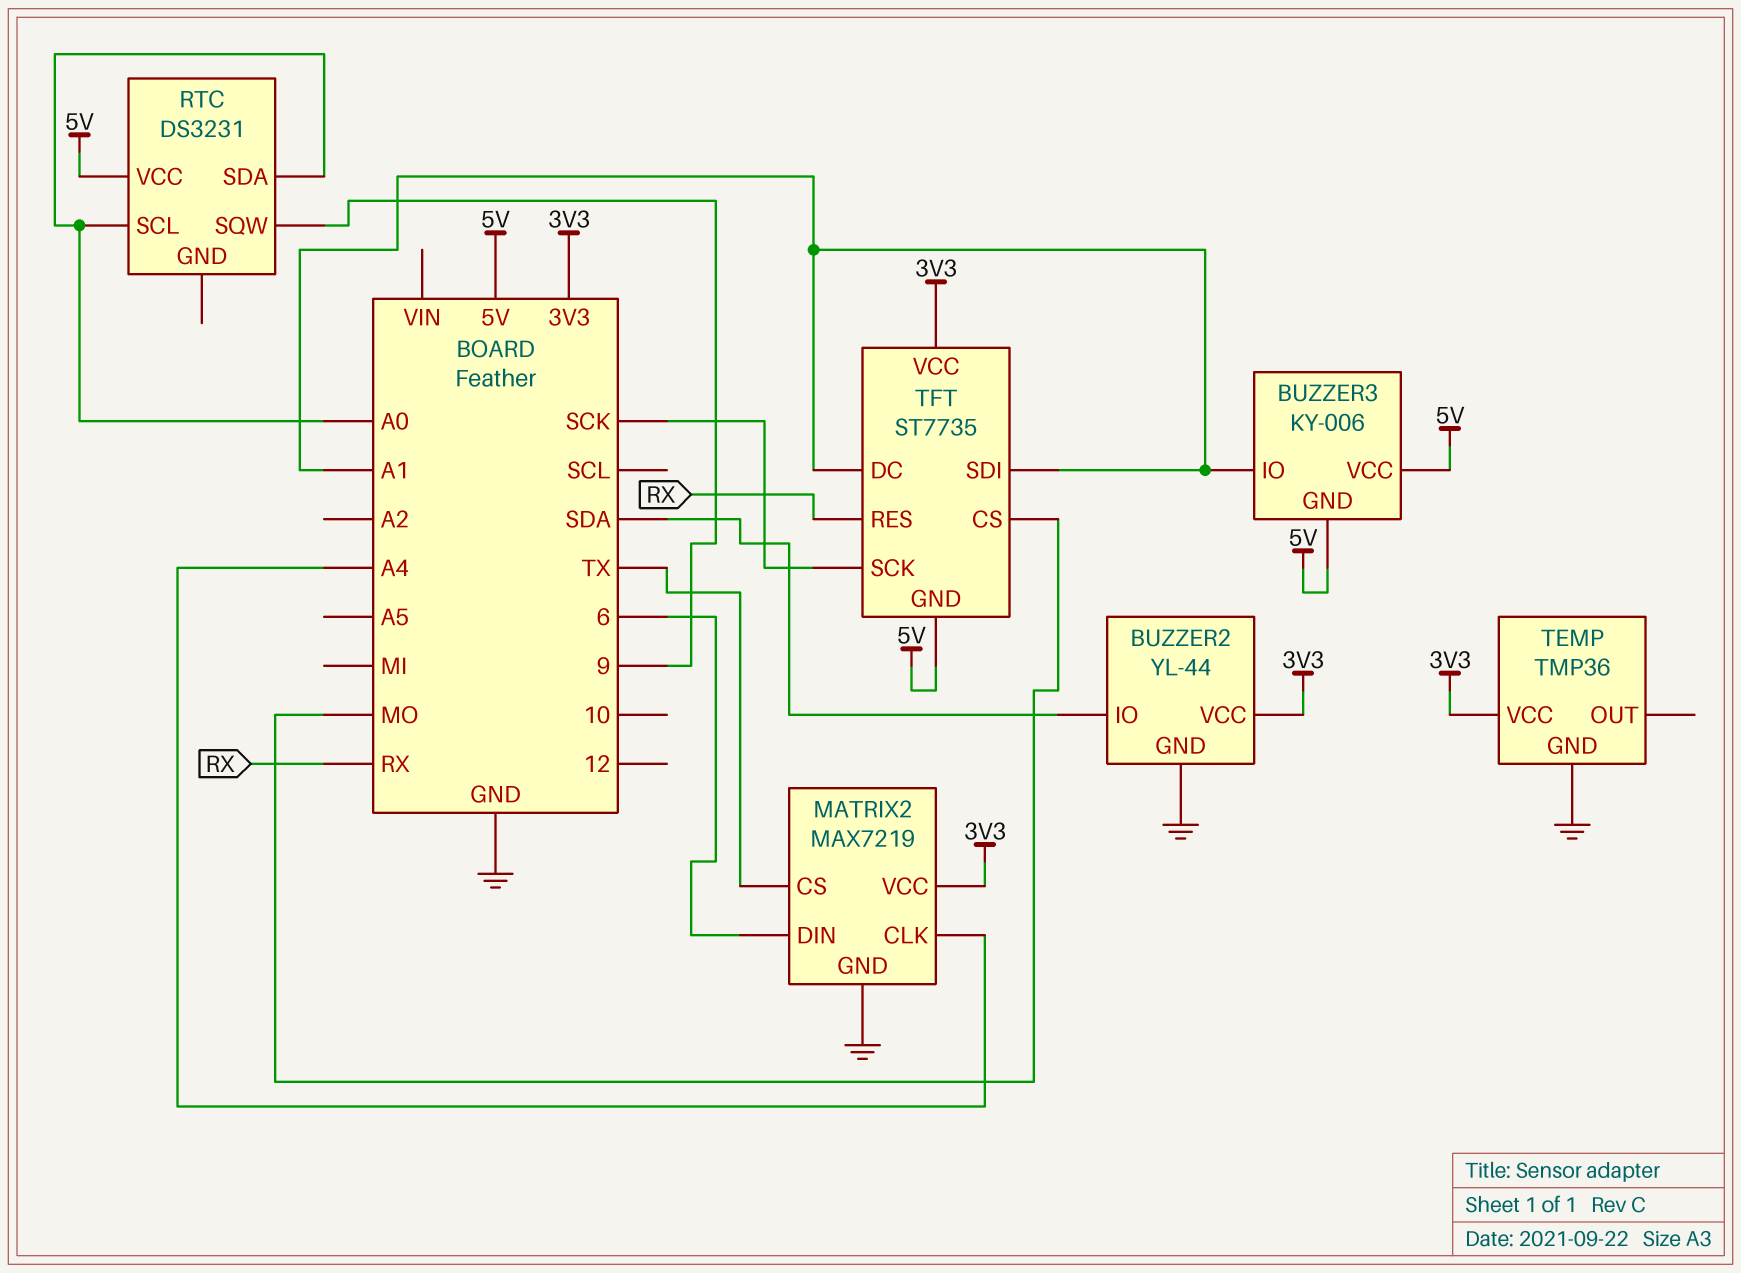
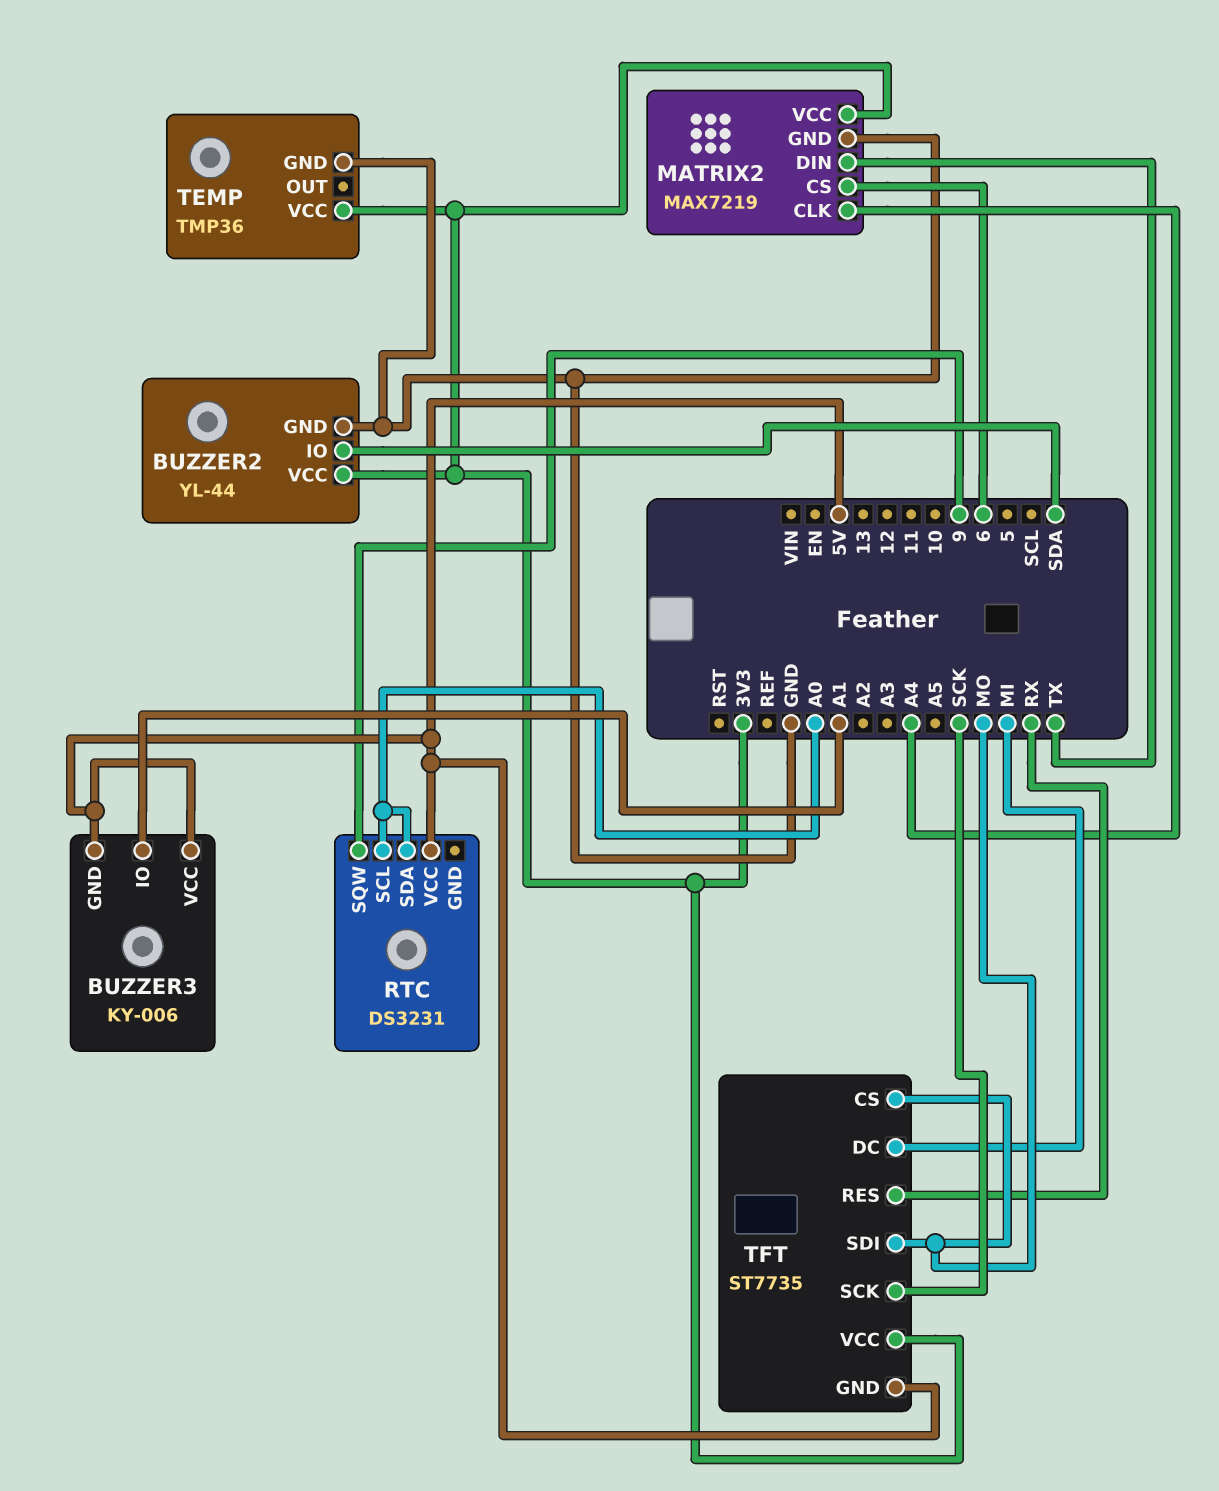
MATRIX2 pin CS: TX -> 6
MATRIX2 pin DIN: 6 -> TX
TFT pin DC: A1 -> MI
TFT pin SDI: A1 -> MO

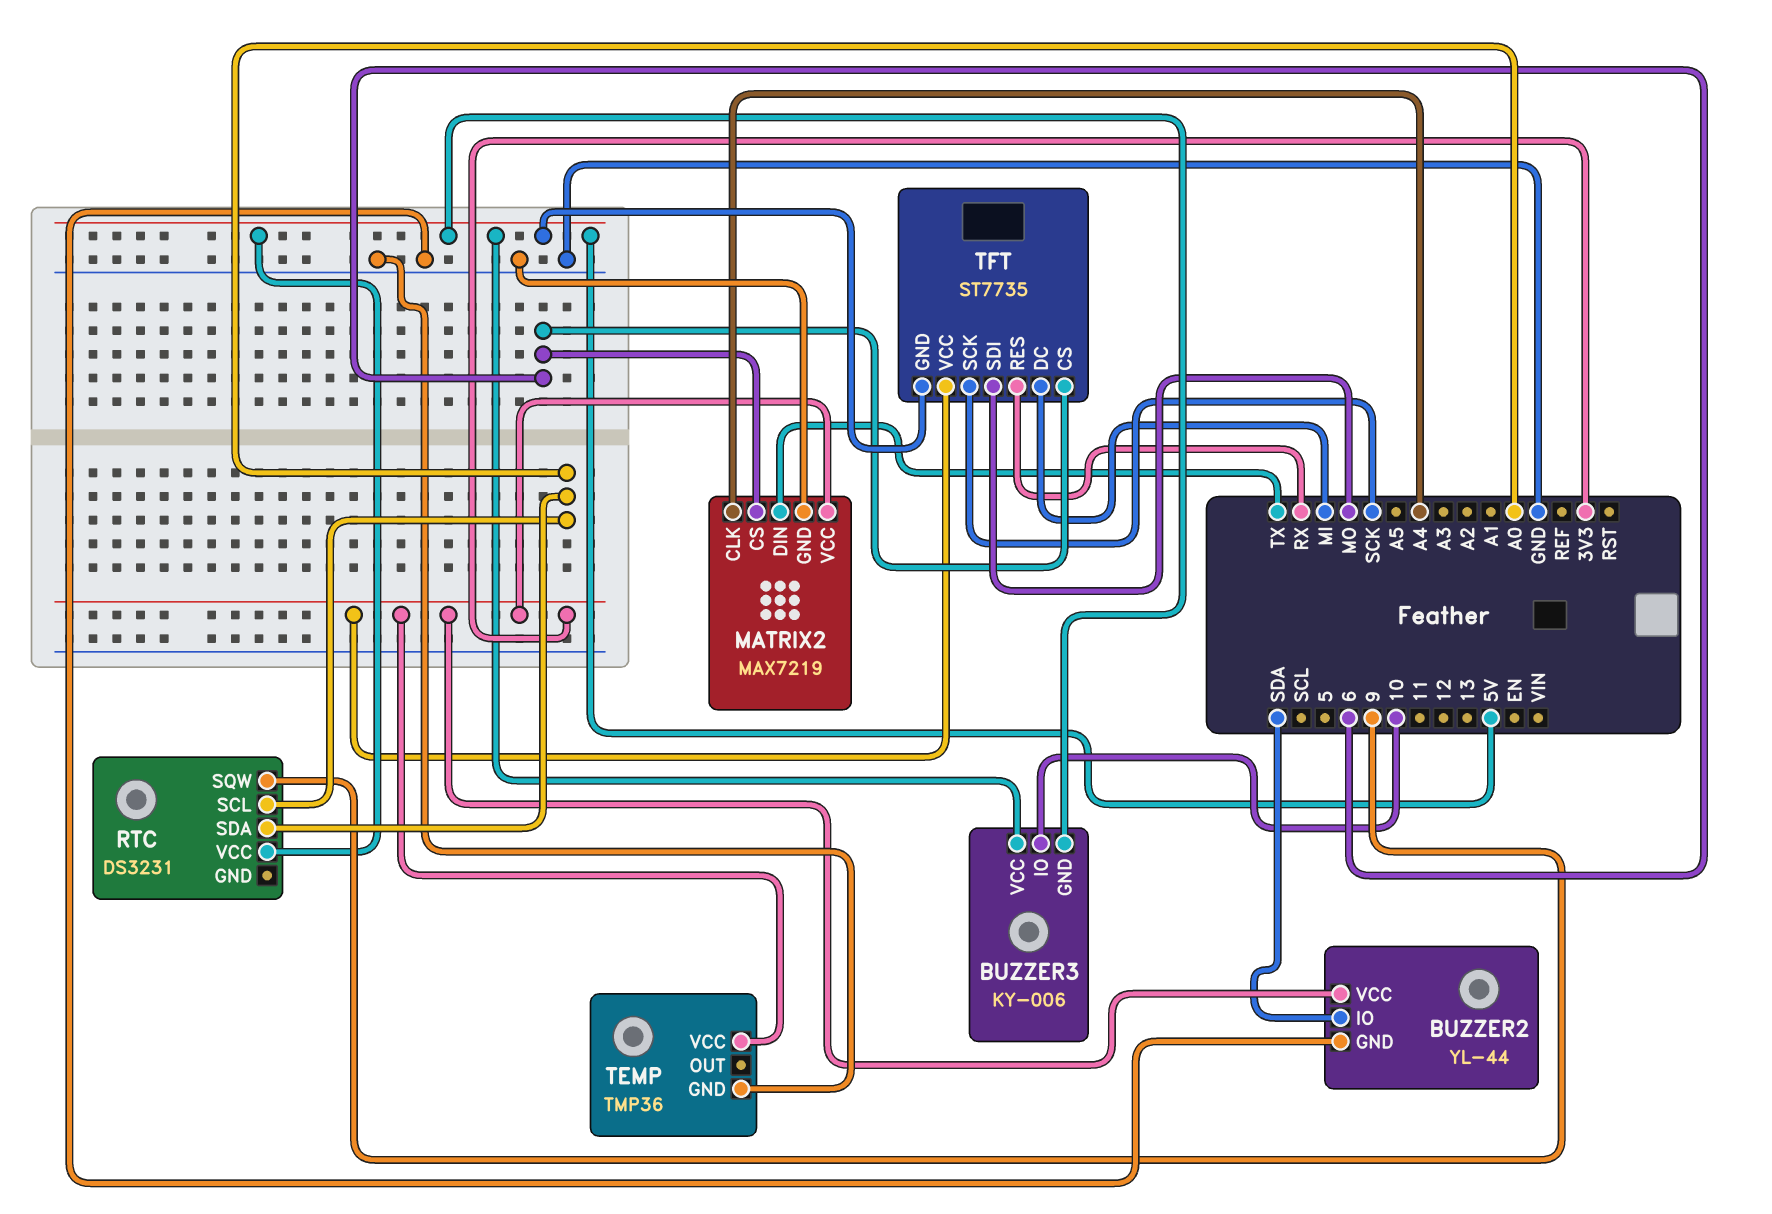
BUZZER3 pin IO: A1 -> 10
TFT pin CS: MO -> 6

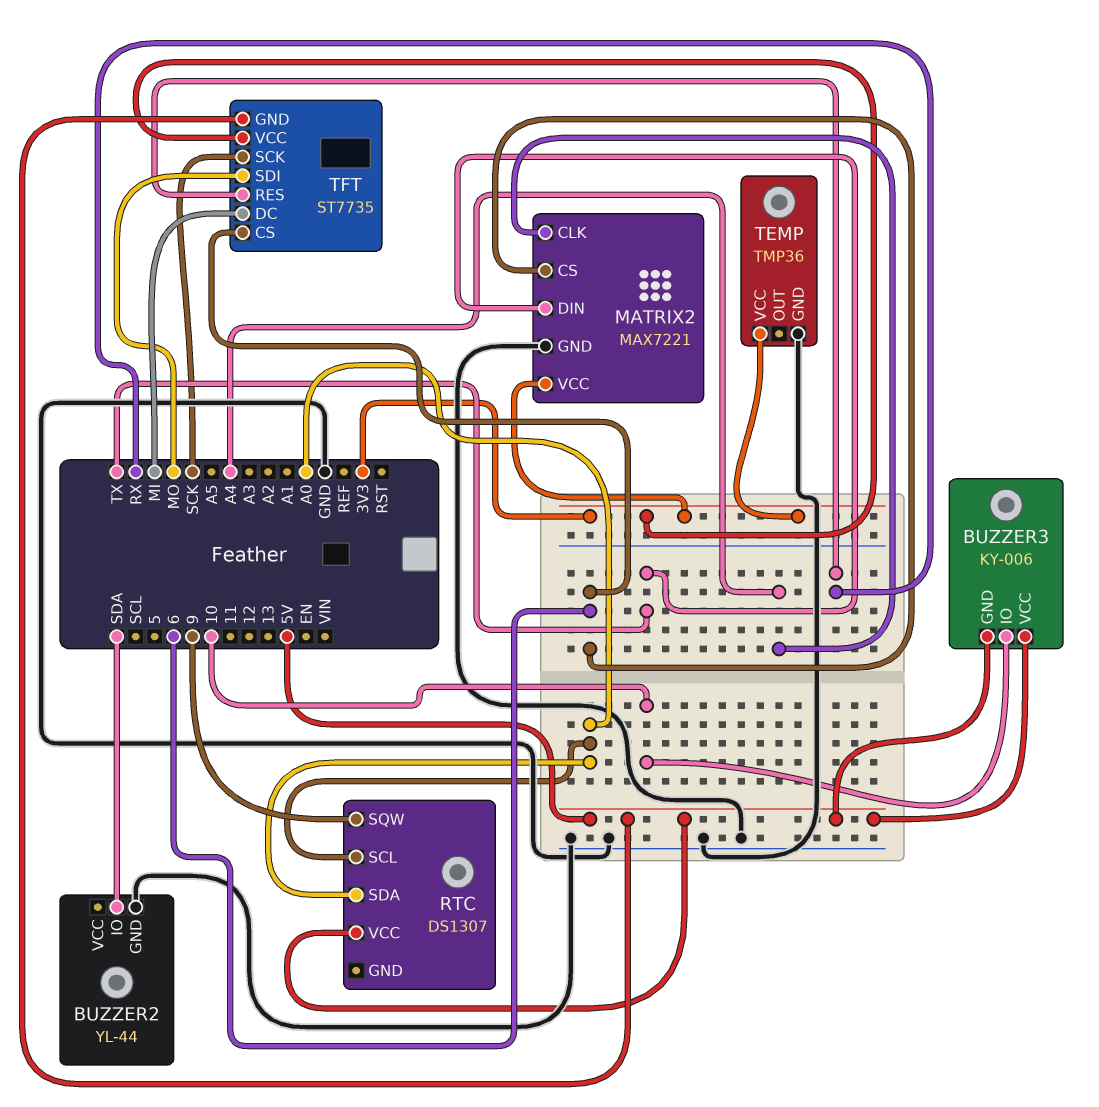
BUZZER2 pin VCC: 3V3 -> none
MATRIX2: MAX7219 -> MAX7221
RTC: DS3231 -> DS1307

